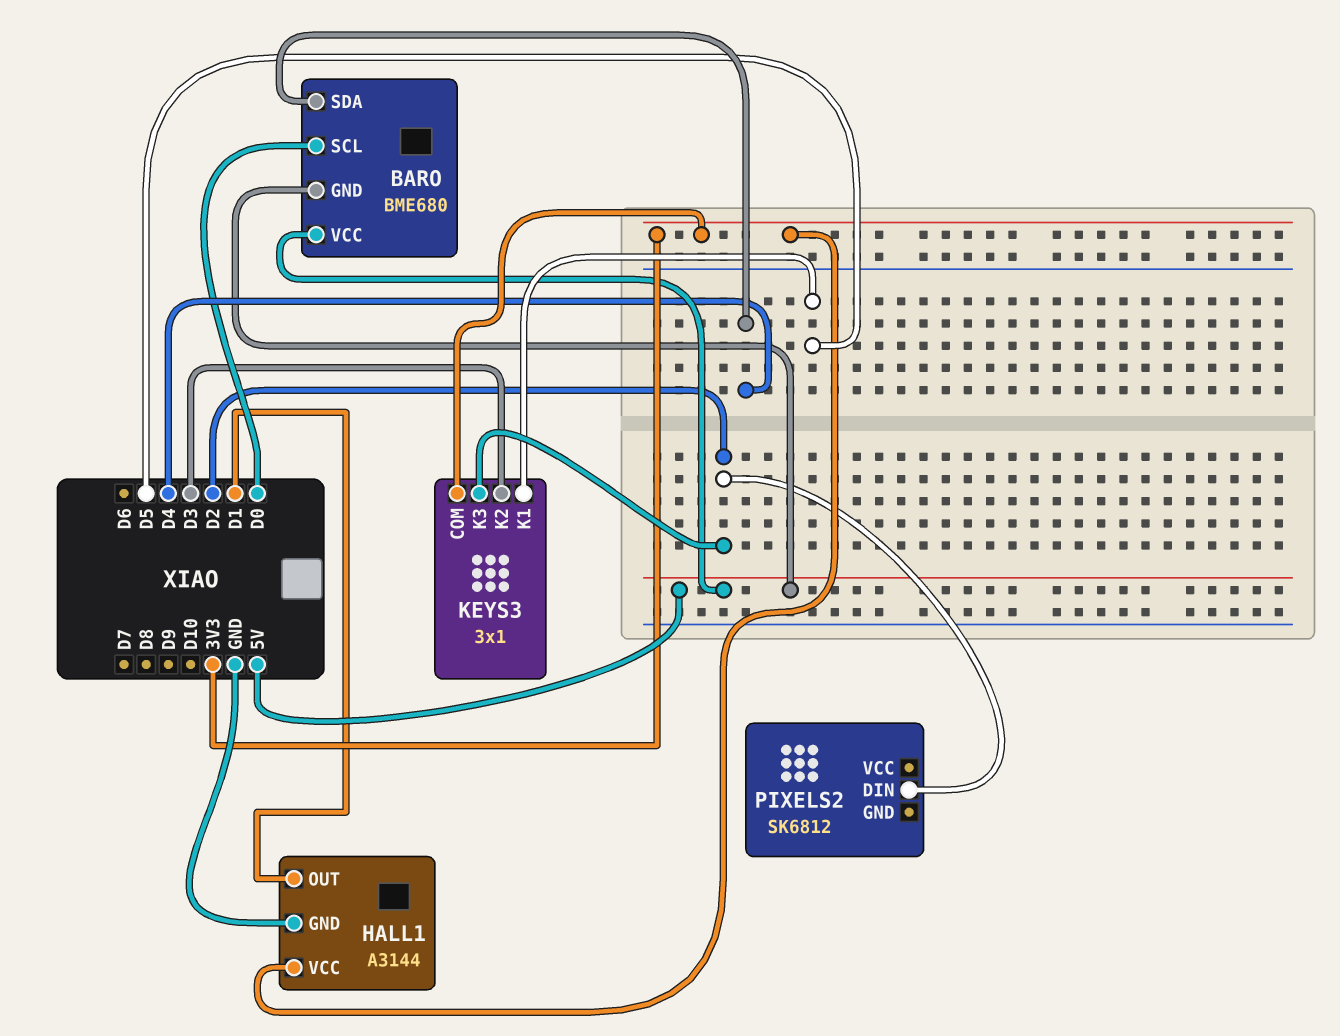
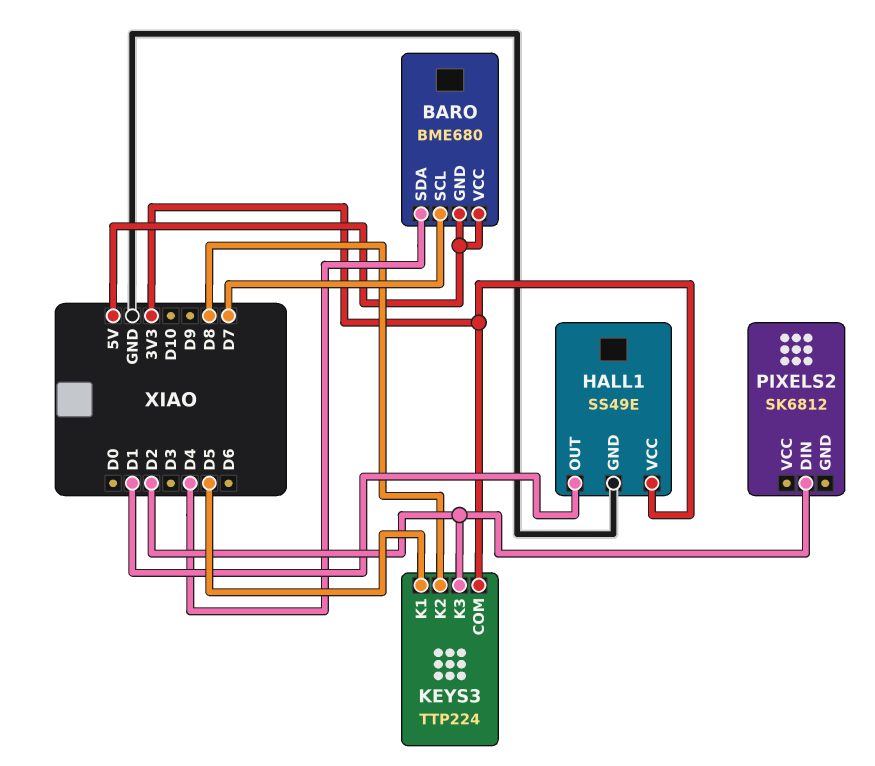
BARO pin SCL: D0 -> D7
HALL1: A3144 -> SS49E
KEYS3: 3x1 -> TTP224
KEYS3 pin K2: D3 -> D8

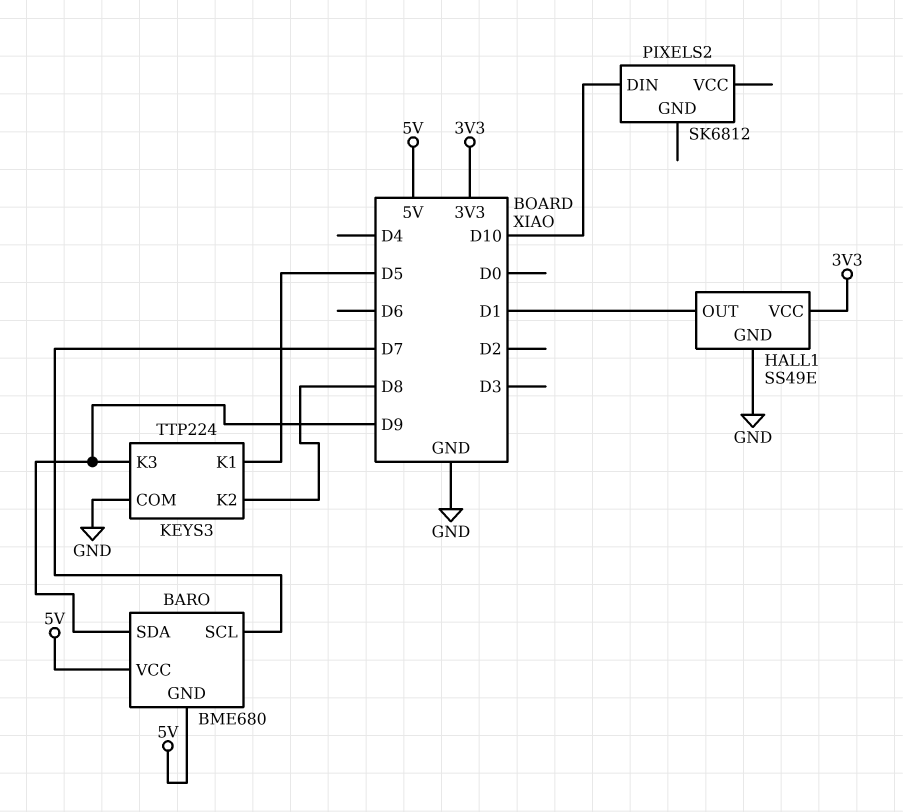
BARO pin SDA: D4 -> D9
KEYS3 pin COM: 3V3 -> GND
KEYS3 pin K3: D2 -> D9
PIXELS2 pin DIN: D2 -> D10

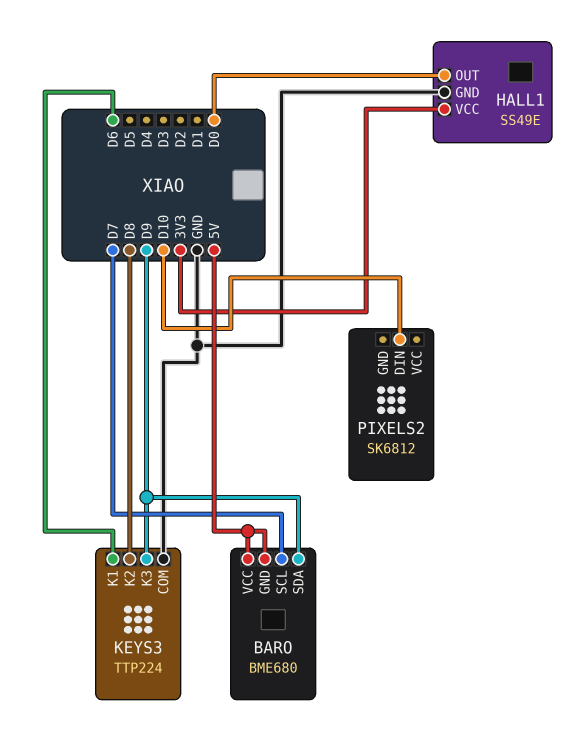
HALL1 pin OUT: D1 -> D0
KEYS3 pin K1: D5 -> D6

